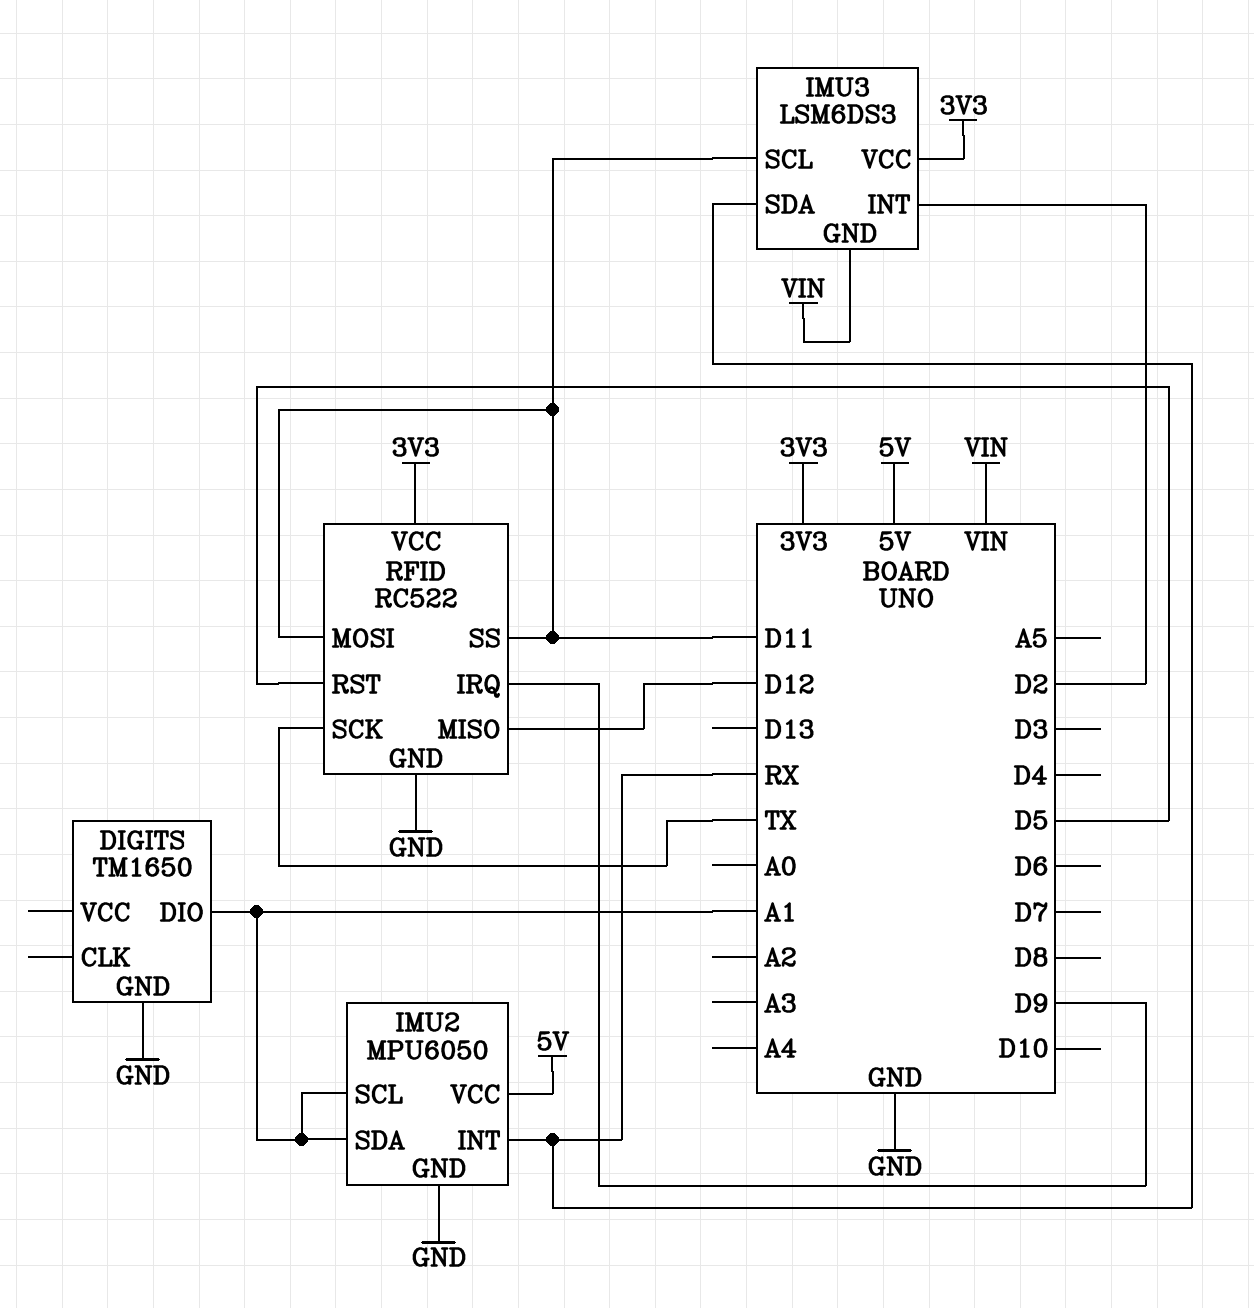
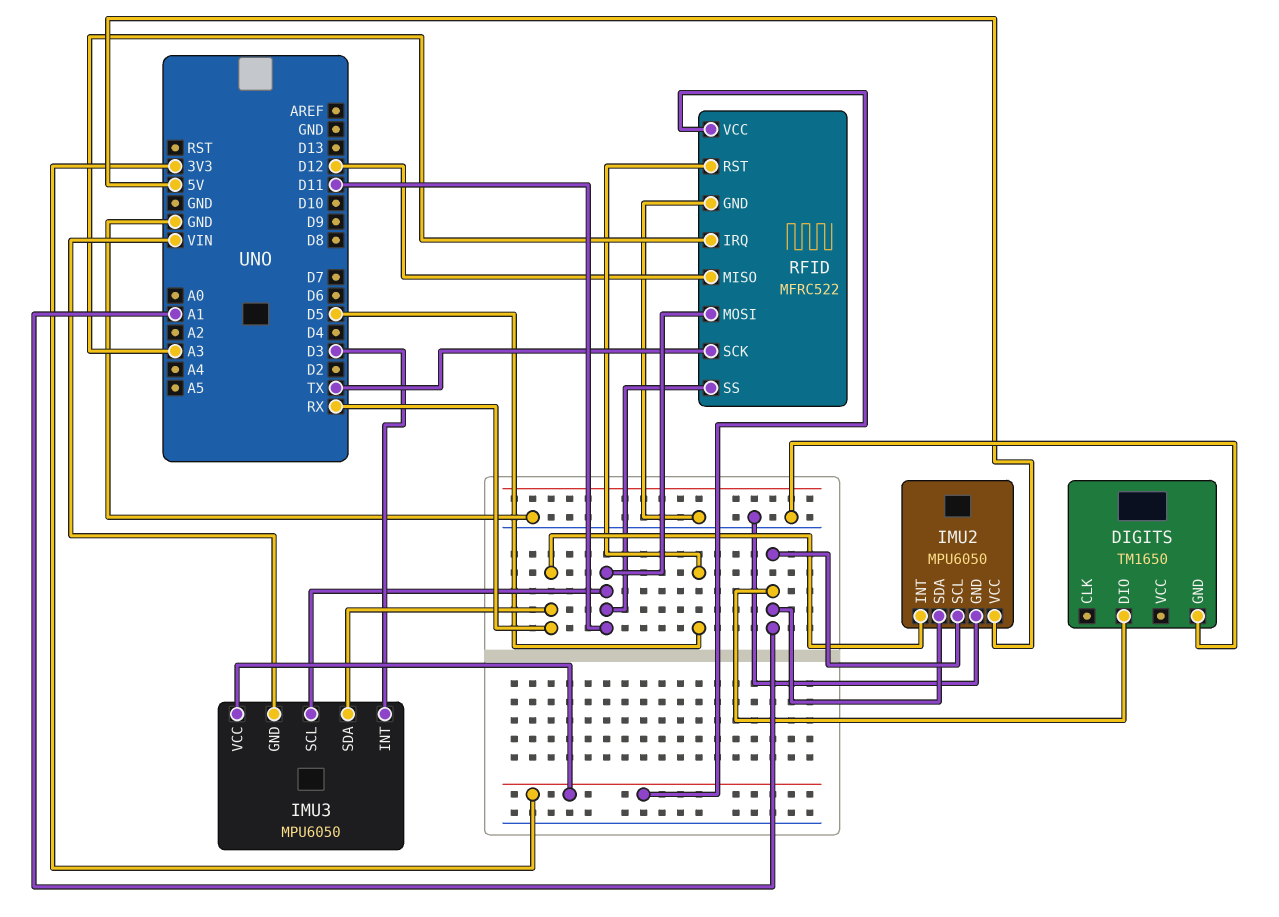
IMU3: LSM6DS3 -> MPU6050
IMU3 pin INT: D2 -> D3
RFID: RC522 -> MFRC522
RFID pin IRQ: D9 -> A3

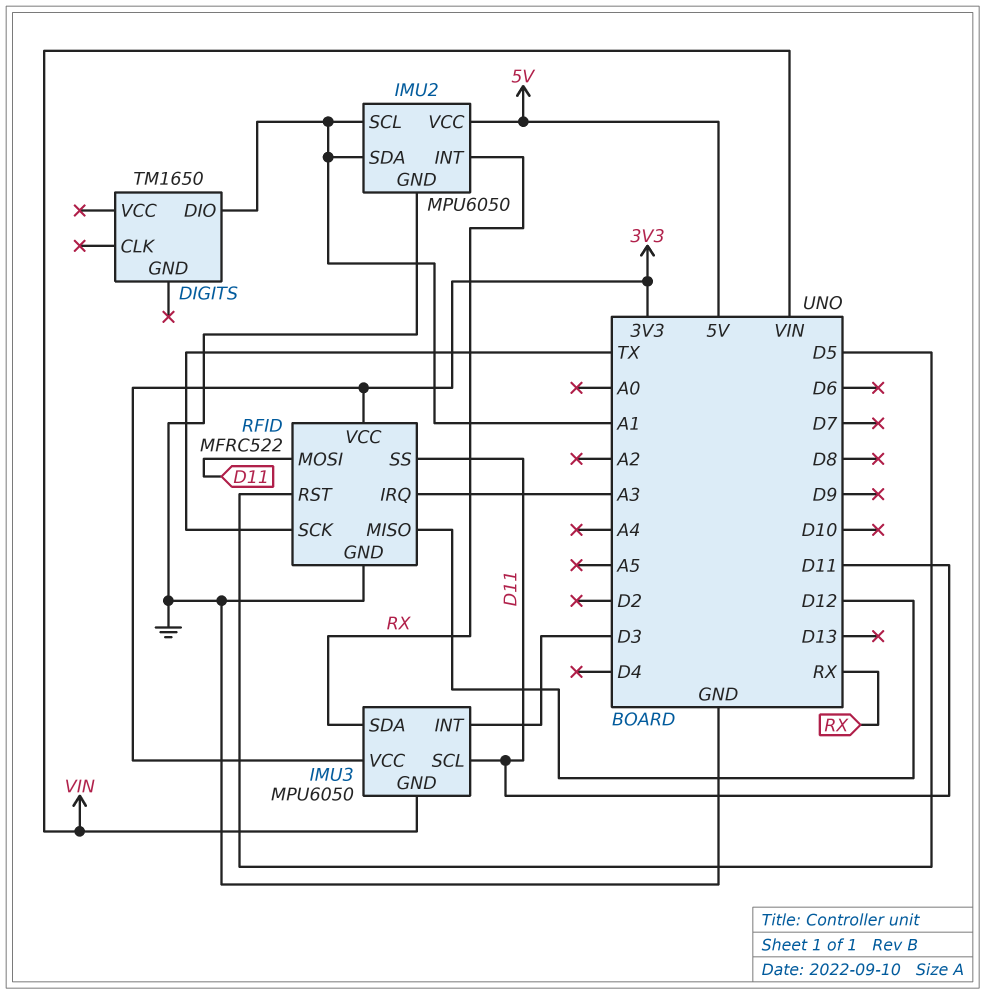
DIGITS pin GND: GND -> none

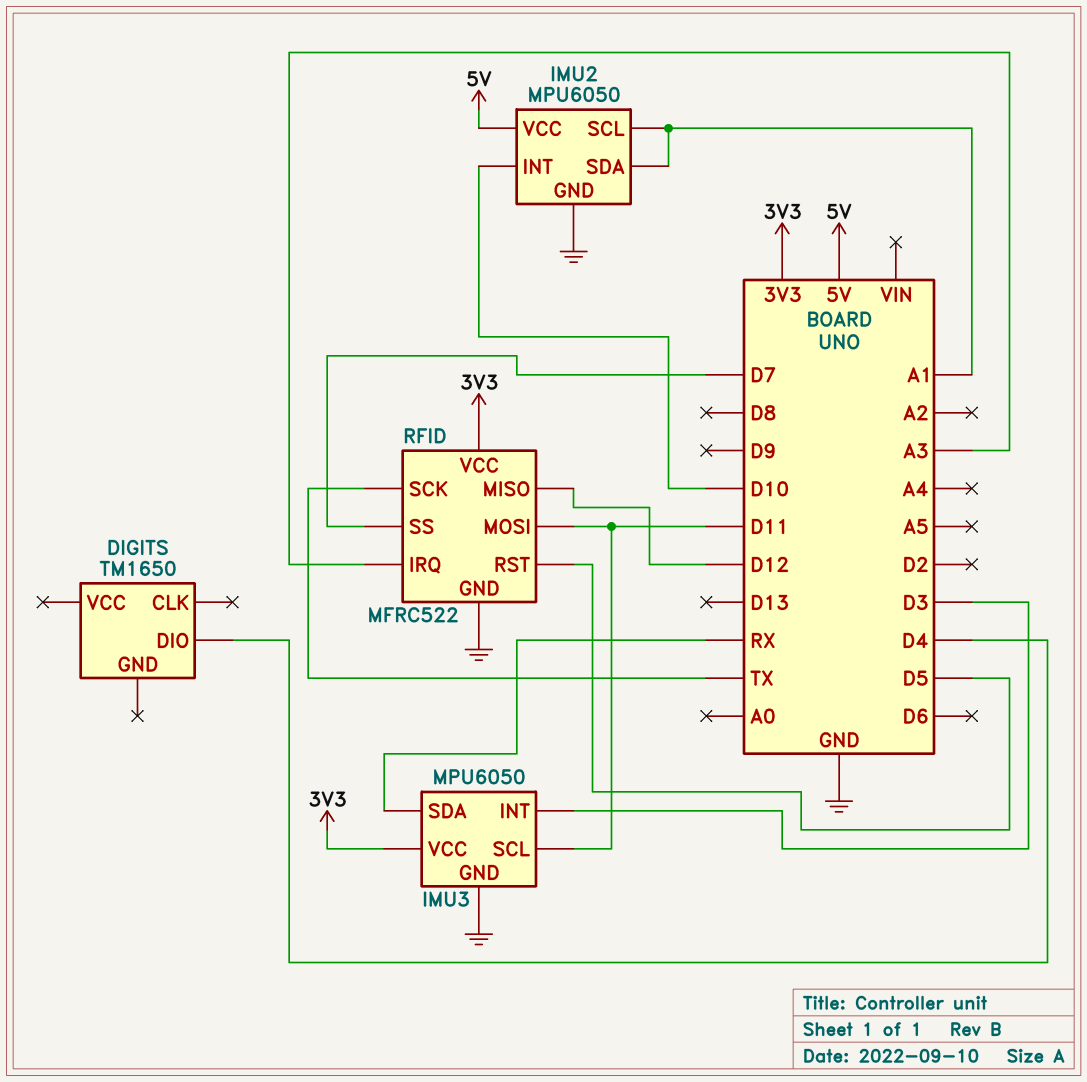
DIGITS pin DIO: A1 -> D4
IMU2 pin INT: RX -> D10
IMU3 pin GND: VIN -> GND
RFID pin SS: D11 -> D7

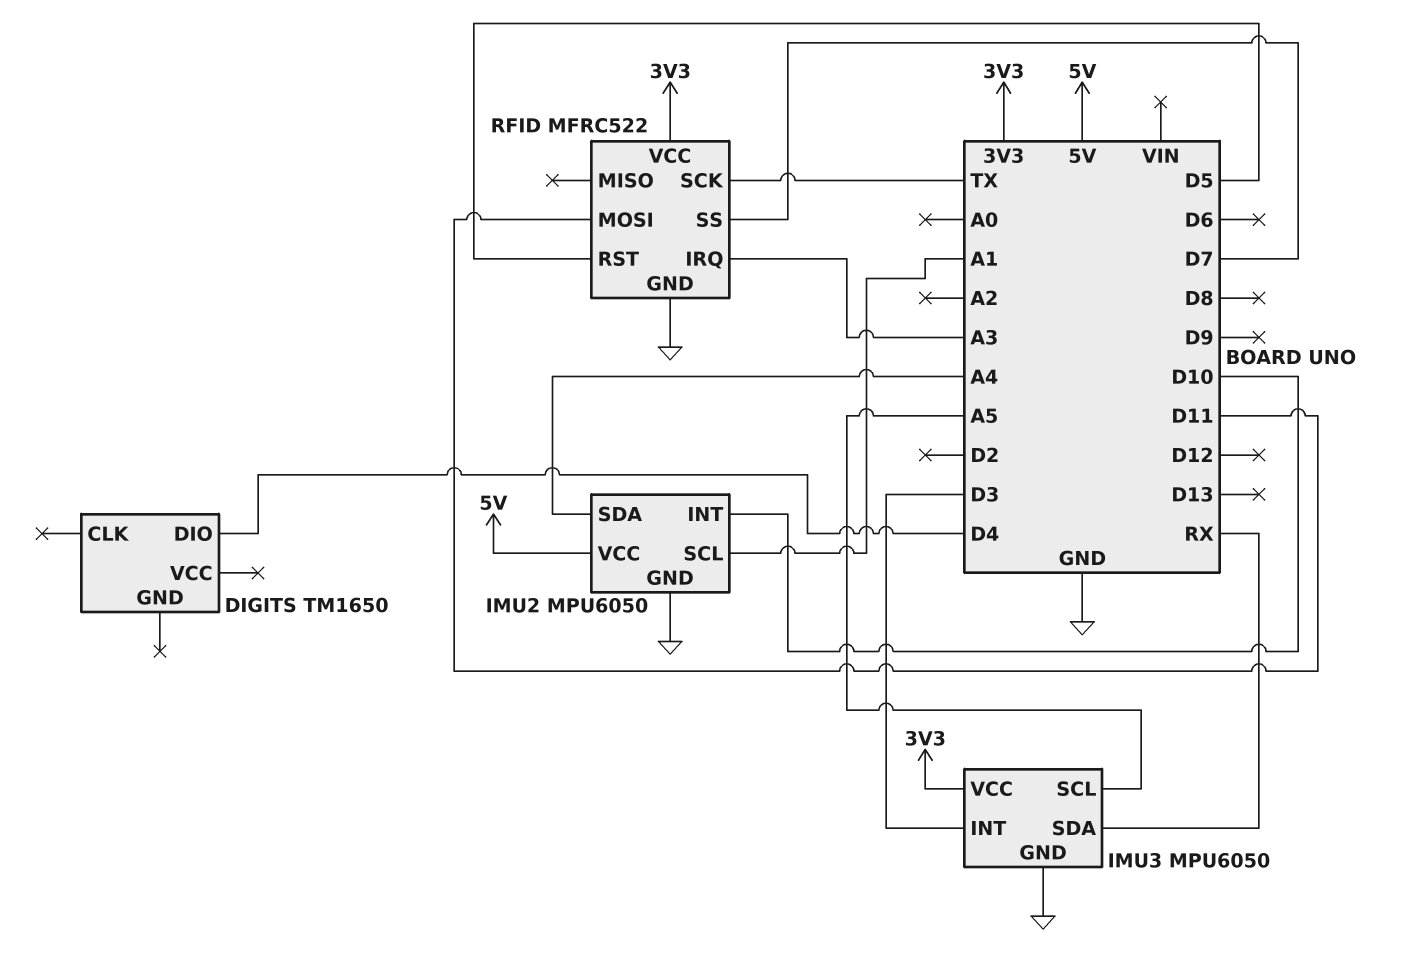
IMU2 pin SDA: A1 -> A4
IMU3 pin SCL: D11 -> A5
RFID pin MISO: D12 -> none

